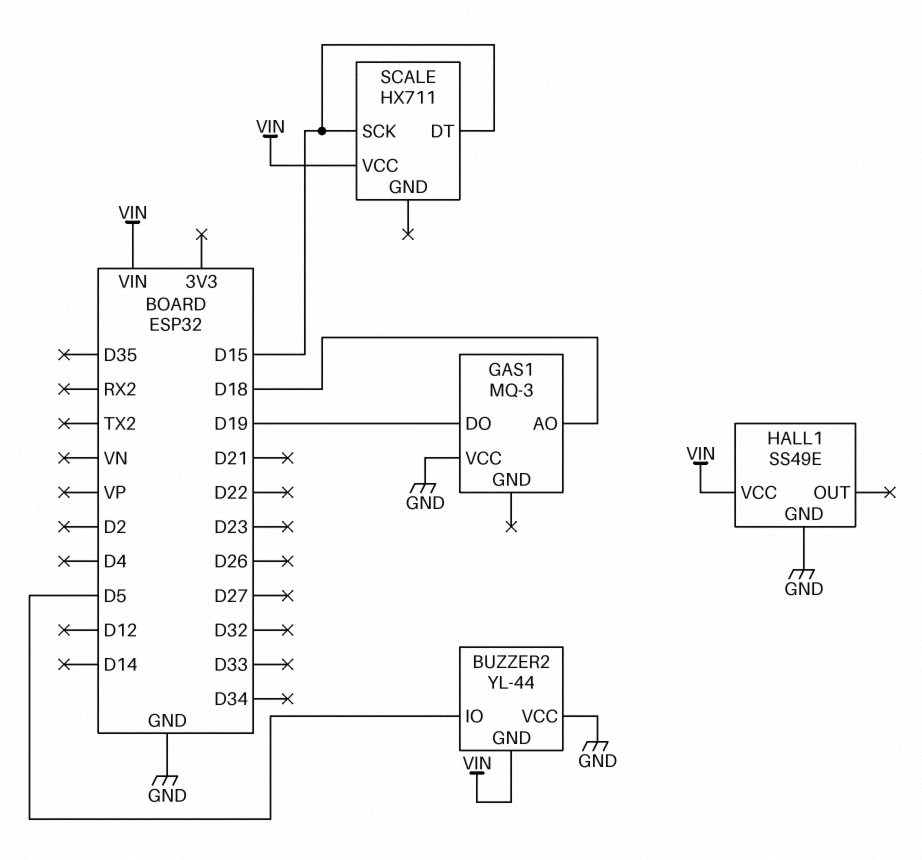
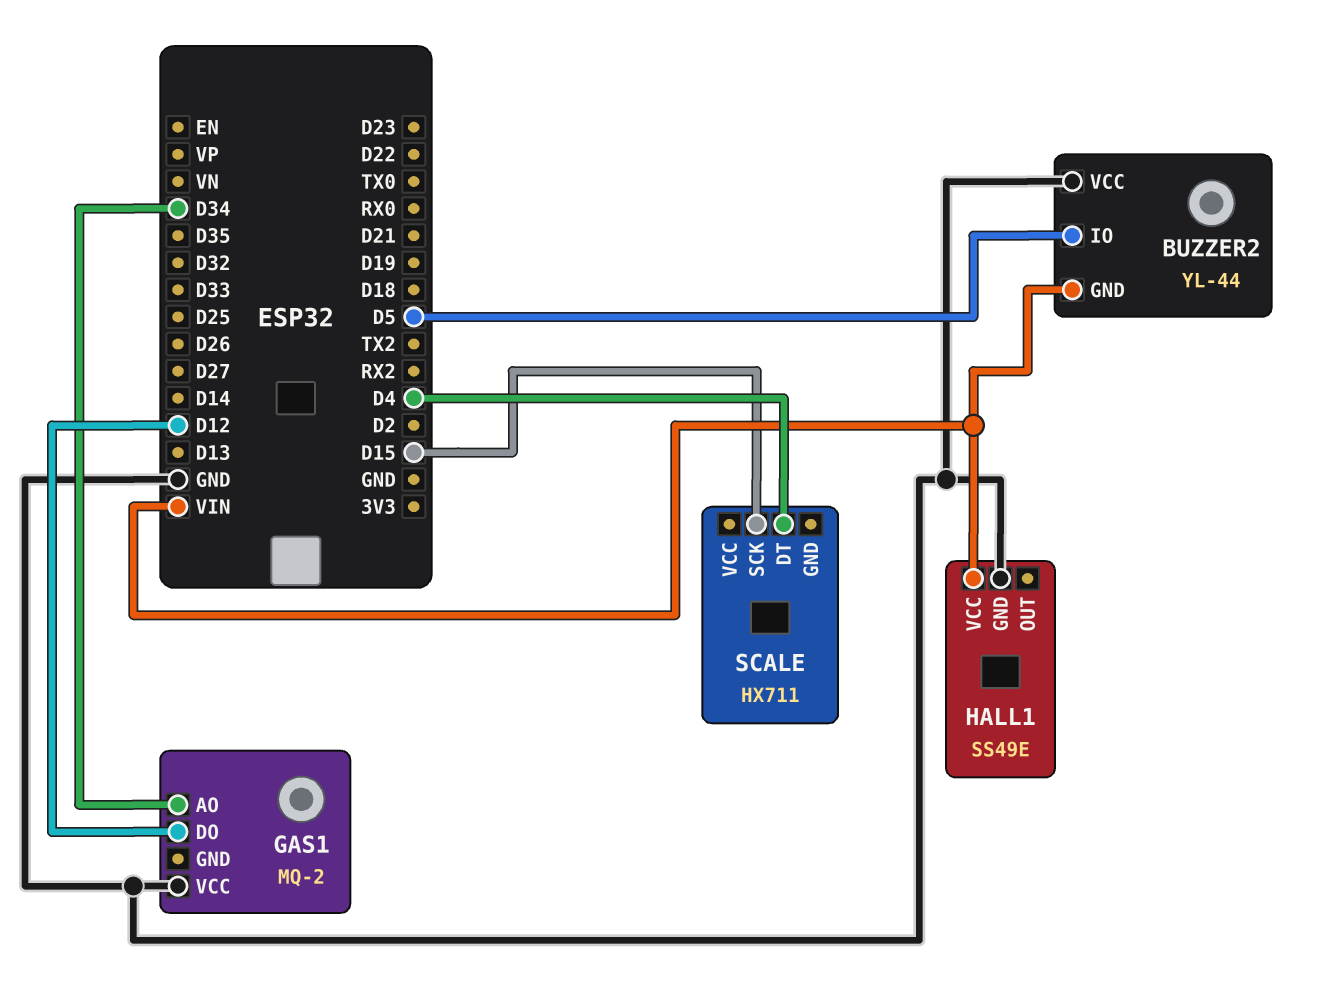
GAS1: MQ-3 -> MQ-2
GAS1 pin AO: D18 -> D34
GAS1 pin DO: D19 -> D12
SCALE pin DT: D15 -> D4
SCALE pin VCC: VIN -> none

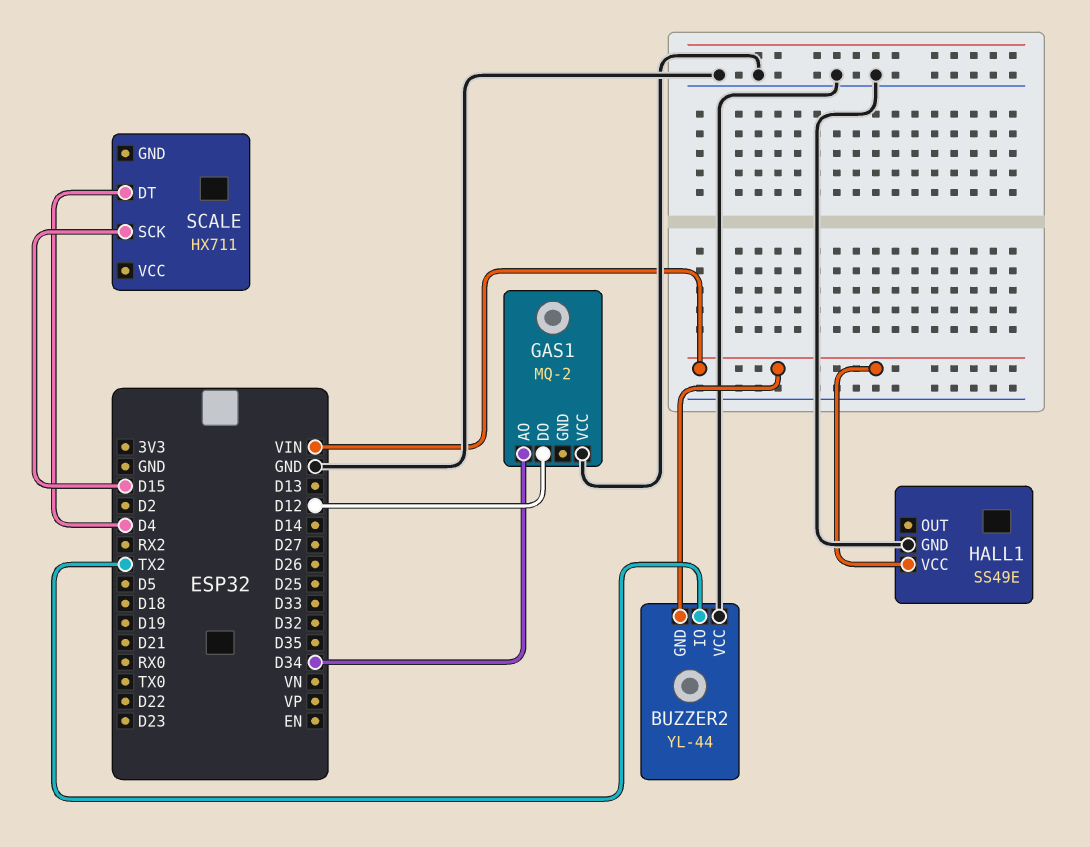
BUZZER2 pin IO: D5 -> TX2

